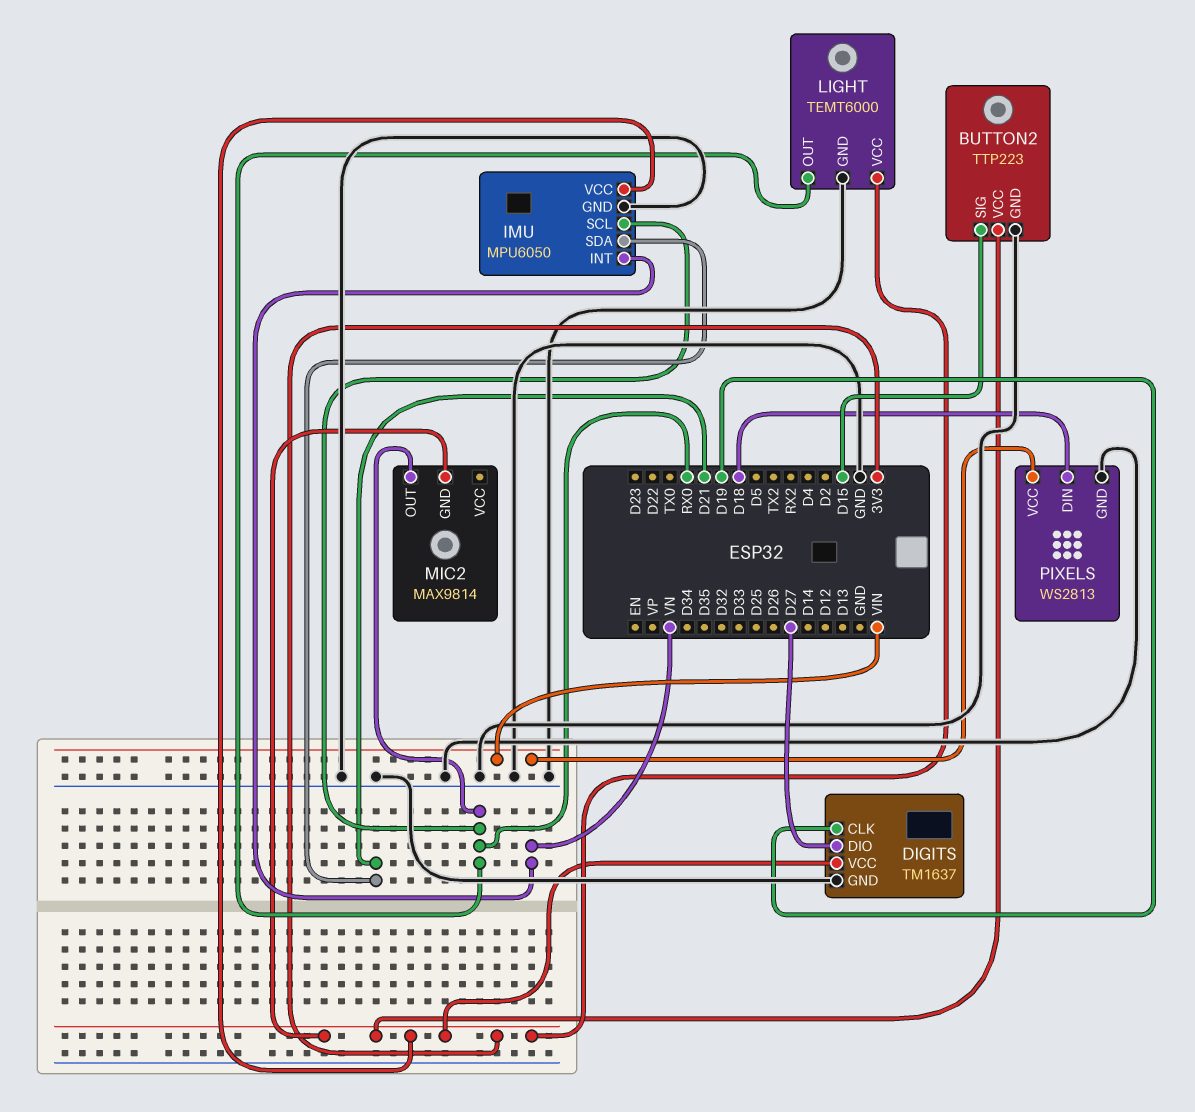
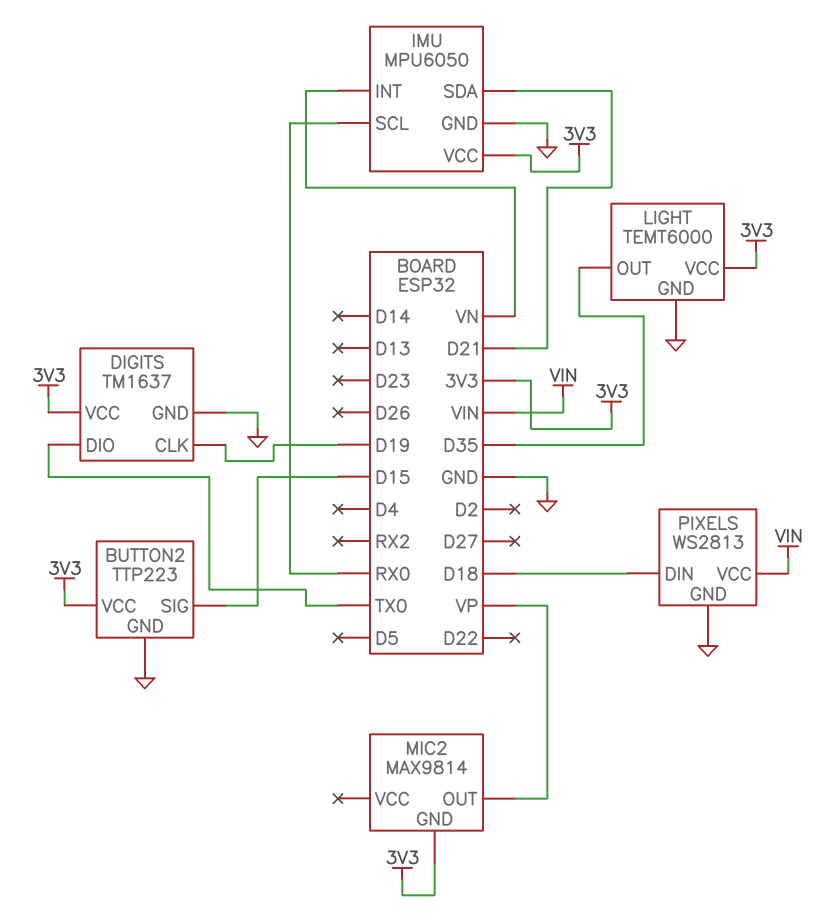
DIGITS pin DIO: D27 -> TX0
LIGHT pin OUT: RX0 -> D35
MIC2 pin OUT: RX0 -> VP

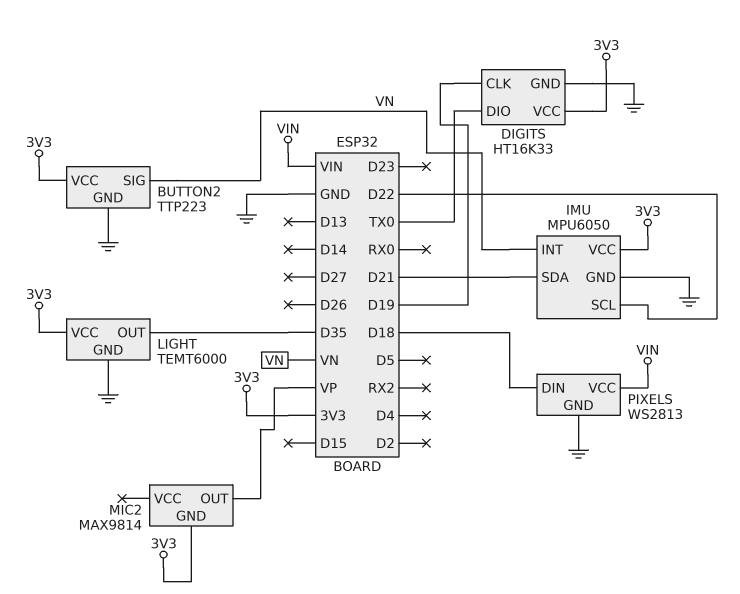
BUTTON2 pin SIG: D15 -> VN
DIGITS: TM1637 -> HT16K33
IMU pin SCL: RX0 -> D22

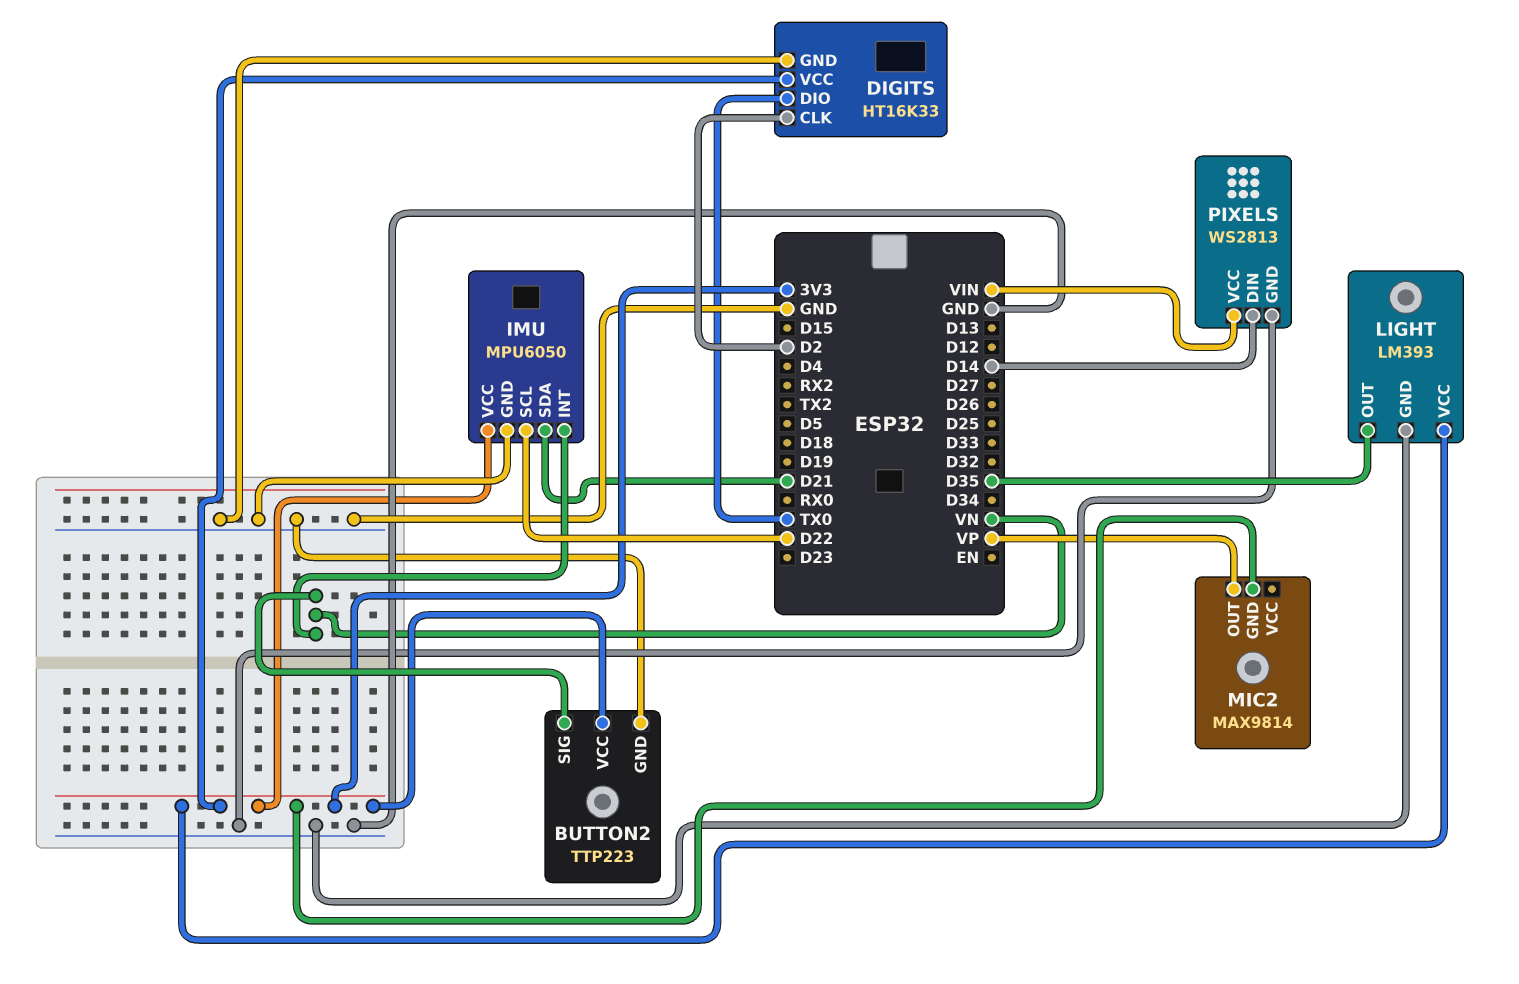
DIGITS pin CLK: D19 -> D2
LIGHT: TEMT6000 -> LM393
PIXELS pin DIN: D18 -> D14

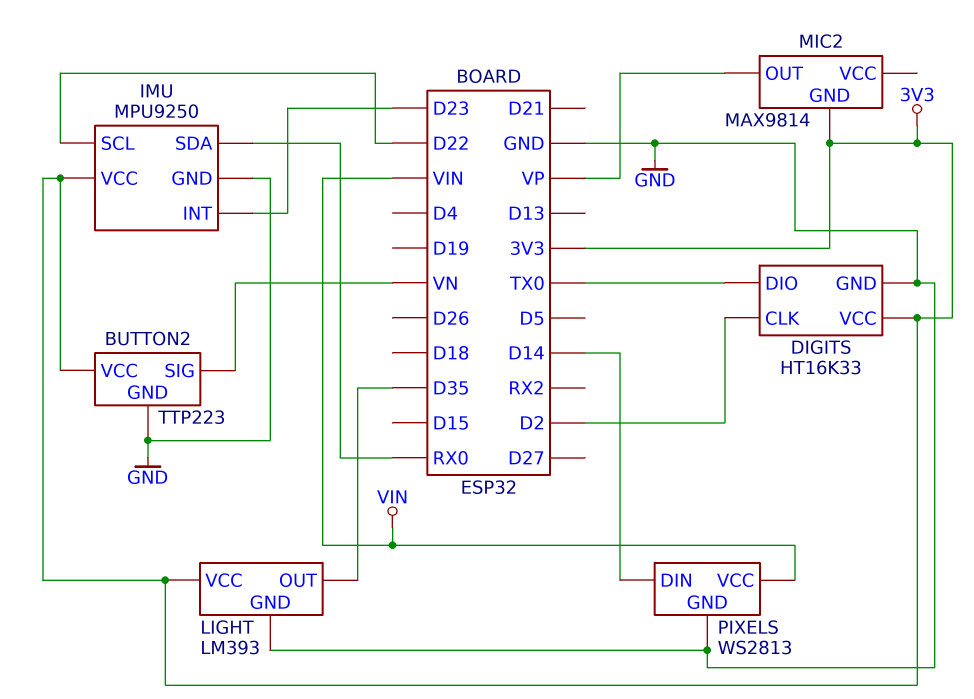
IMU: MPU6050 -> MPU9250
IMU pin INT: VN -> D23
IMU pin SDA: D21 -> RX0

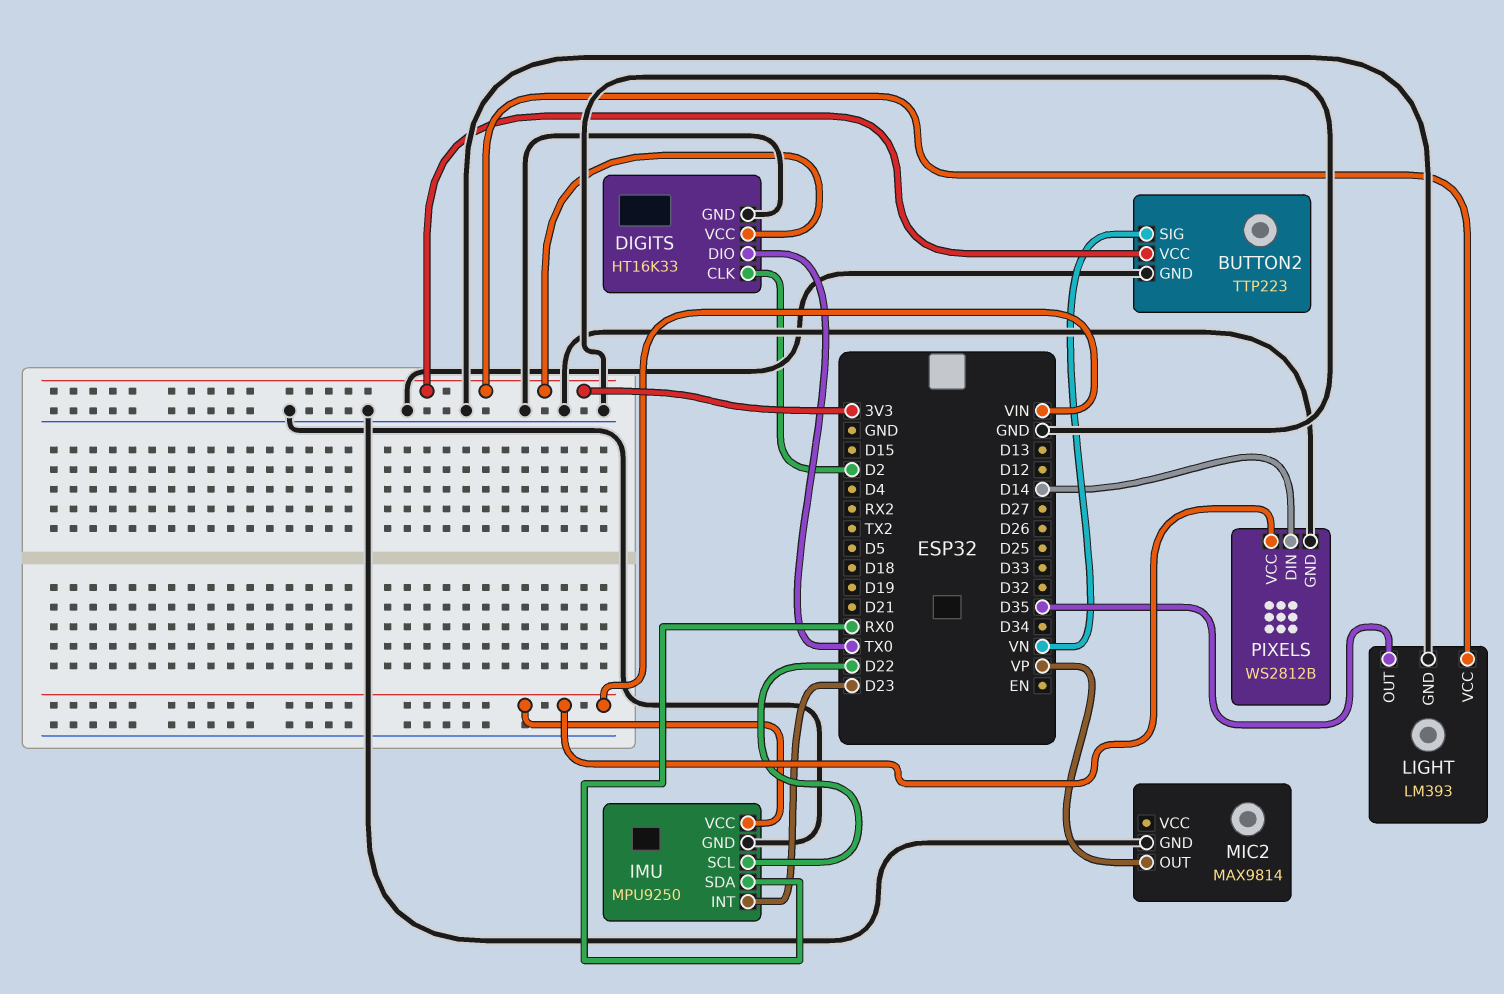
IMU pin VCC: 3V3 -> VIN
MIC2 pin GND: 3V3 -> GND
PIXELS: WS2813 -> WS2812B

